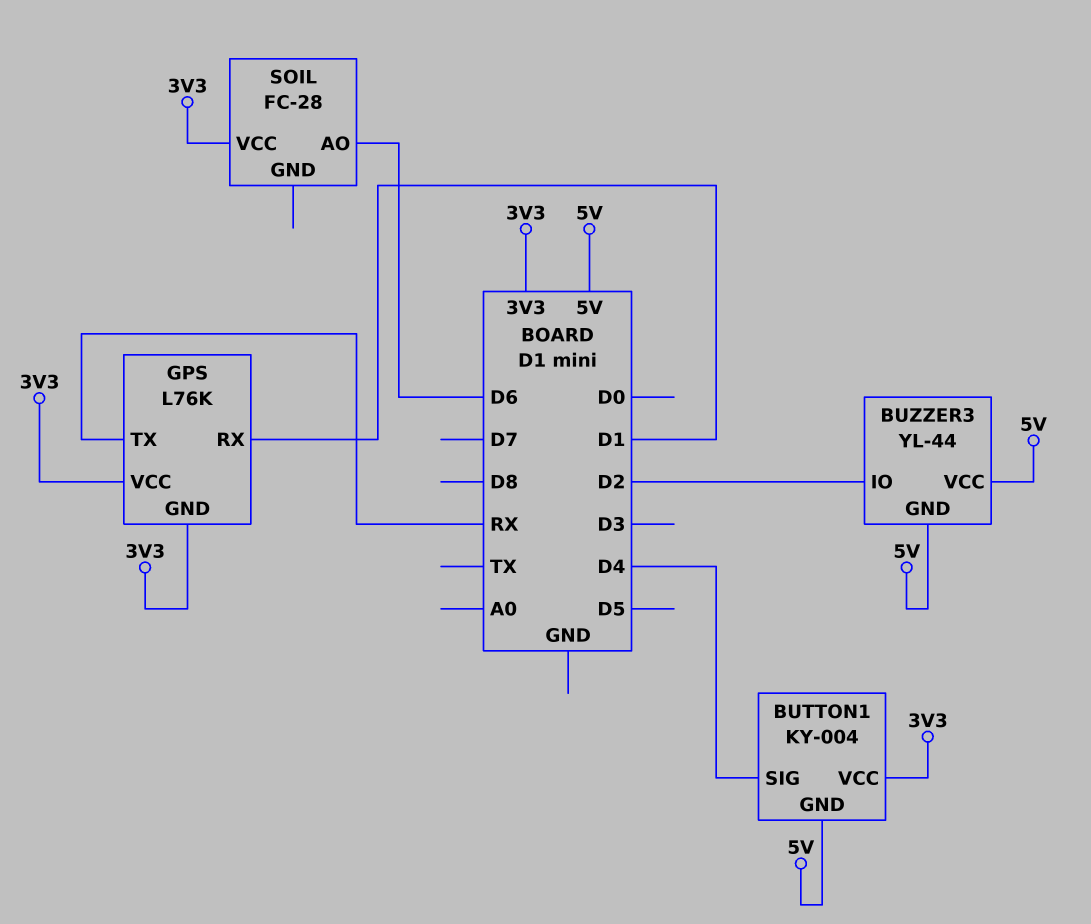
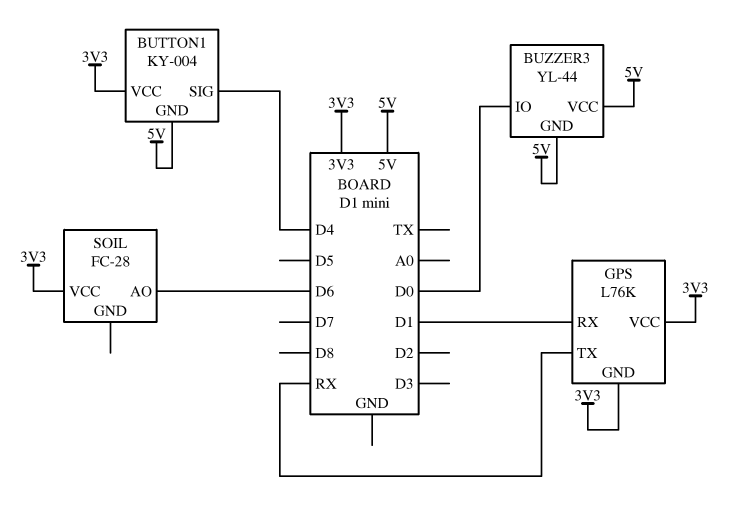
BUZZER3 pin IO: D2 -> D0

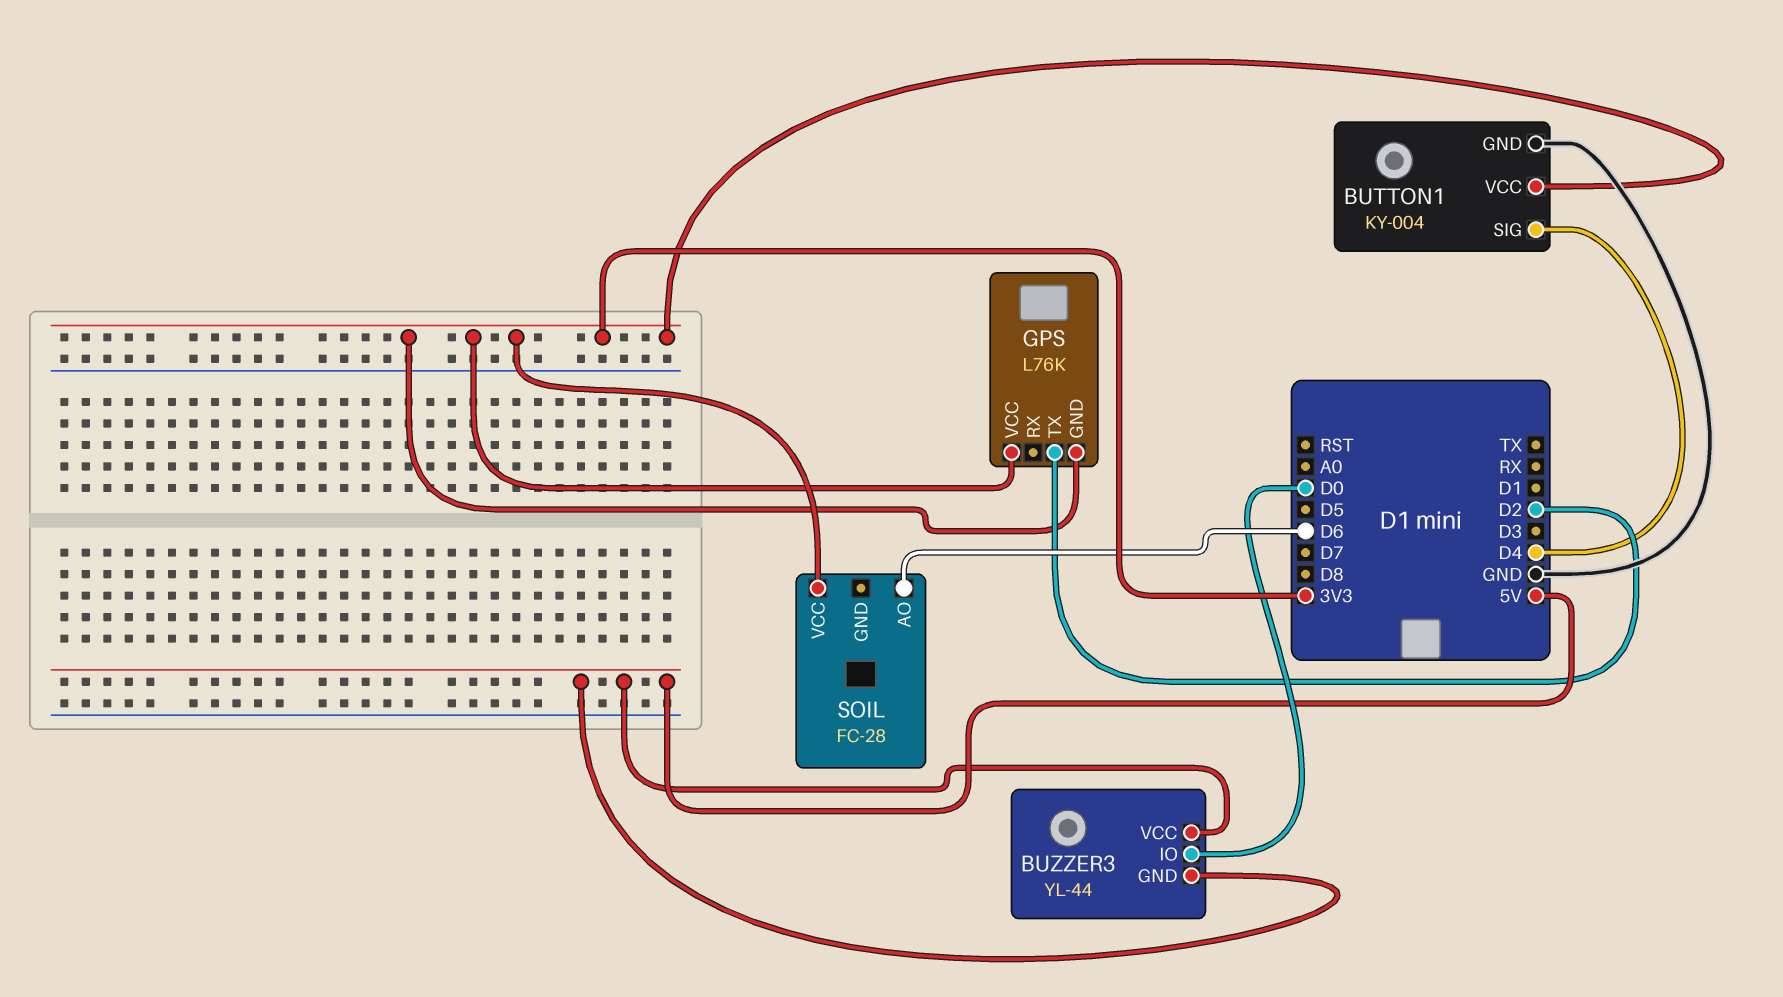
BUTTON1 pin GND: 5V -> GND
GPS pin RX: D1 -> none
GPS pin TX: RX -> D2

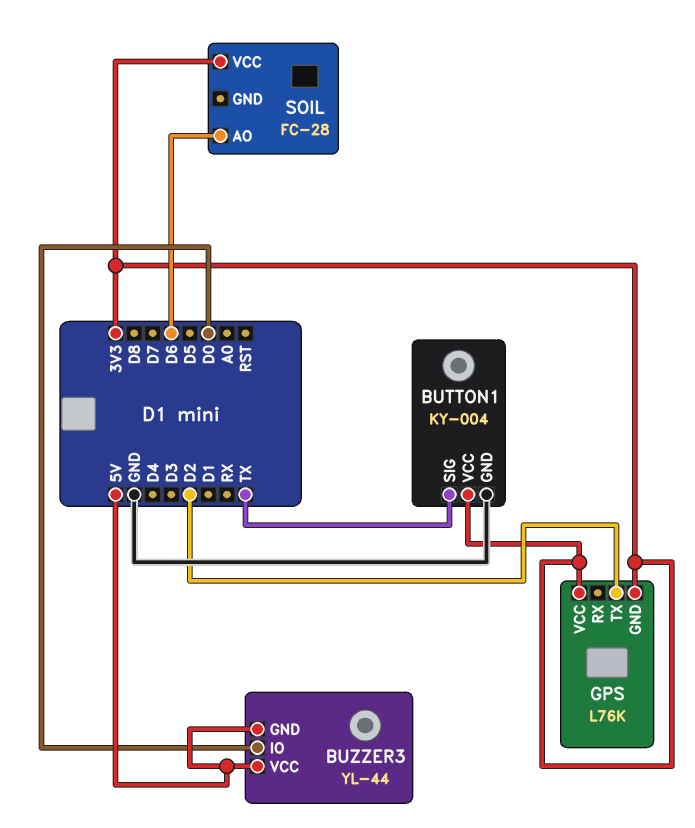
BUTTON1 pin SIG: D4 -> TX

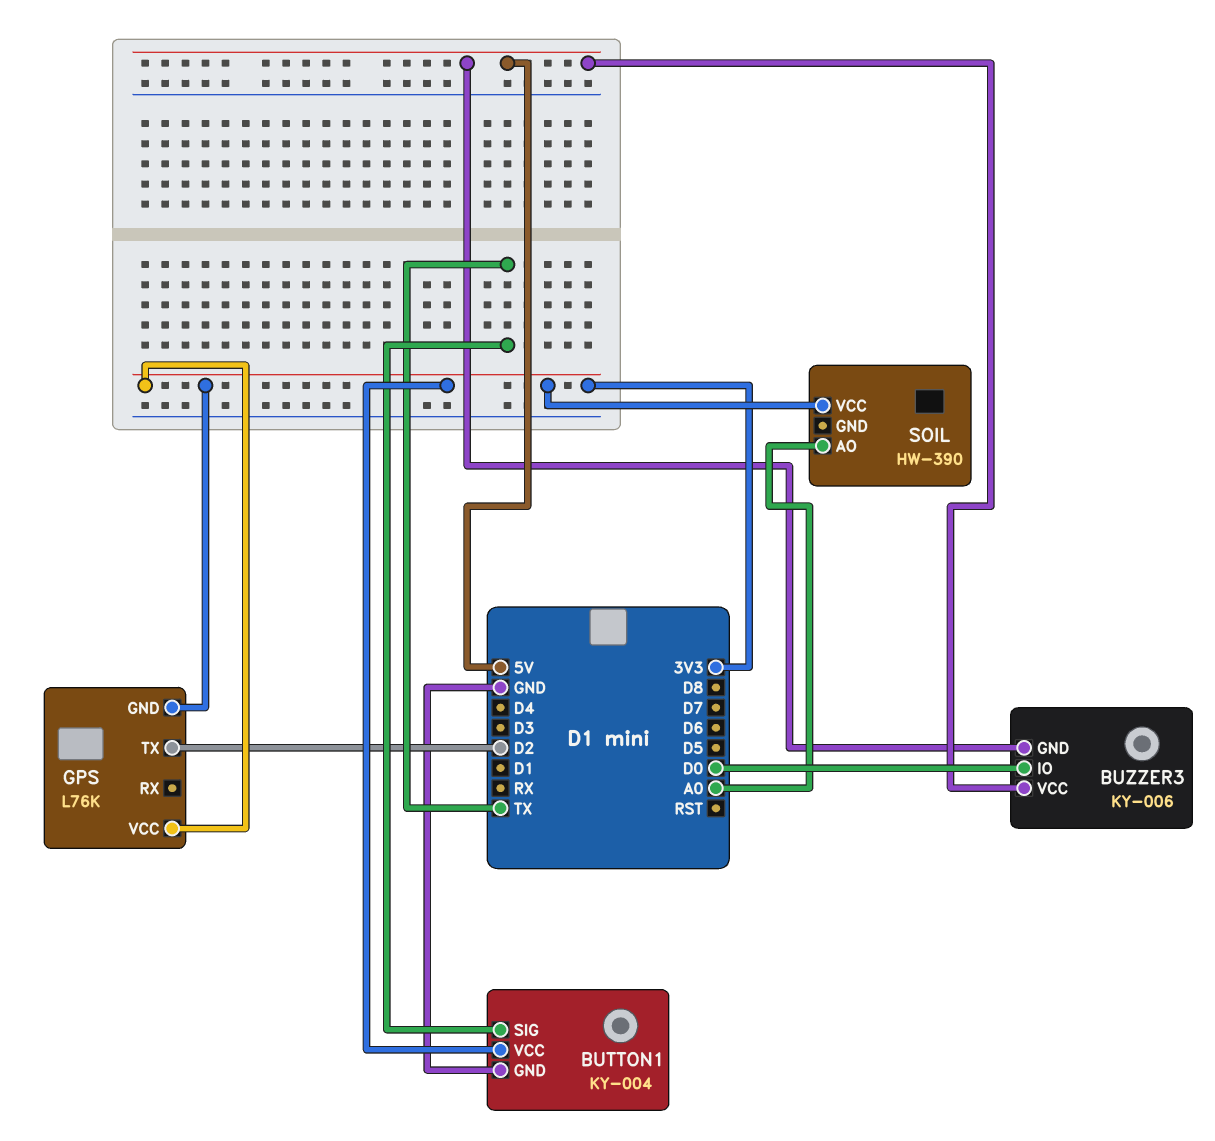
BUZZER3: YL-44 -> KY-006
SOIL: FC-28 -> HW-390
SOIL pin AO: D6 -> A0

